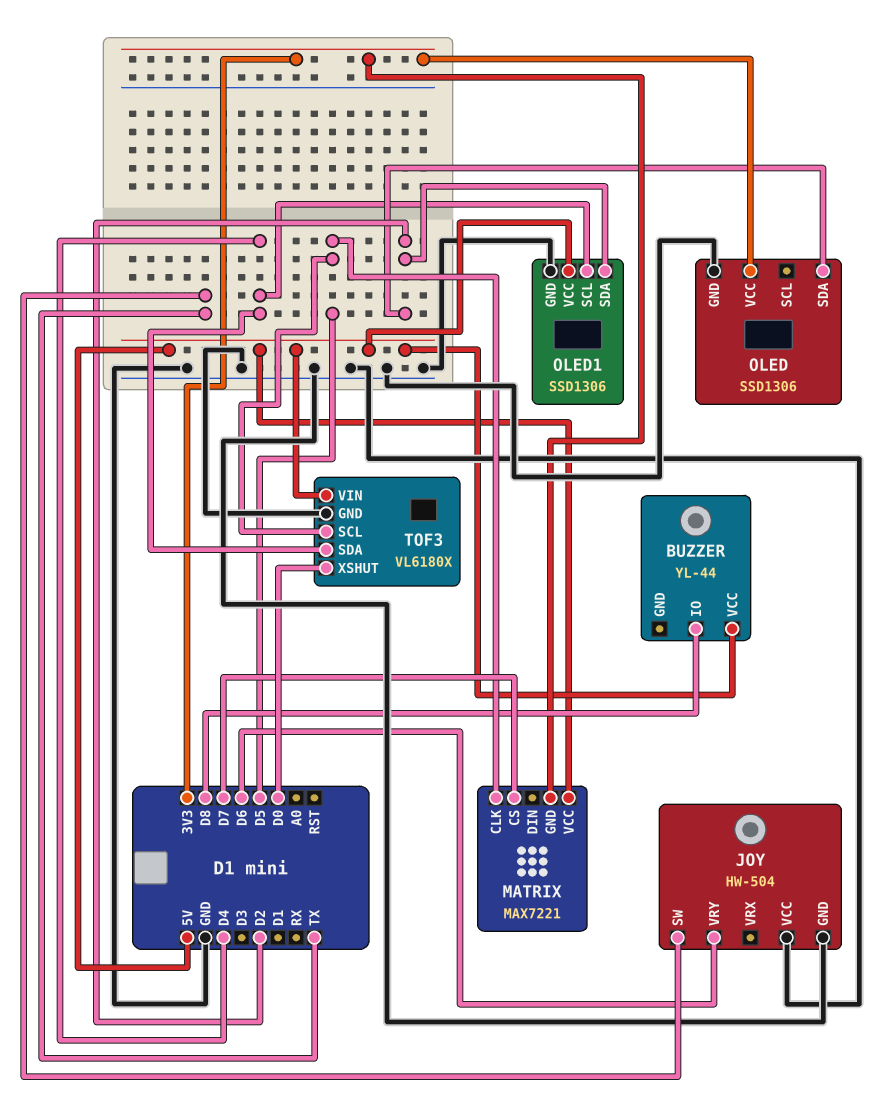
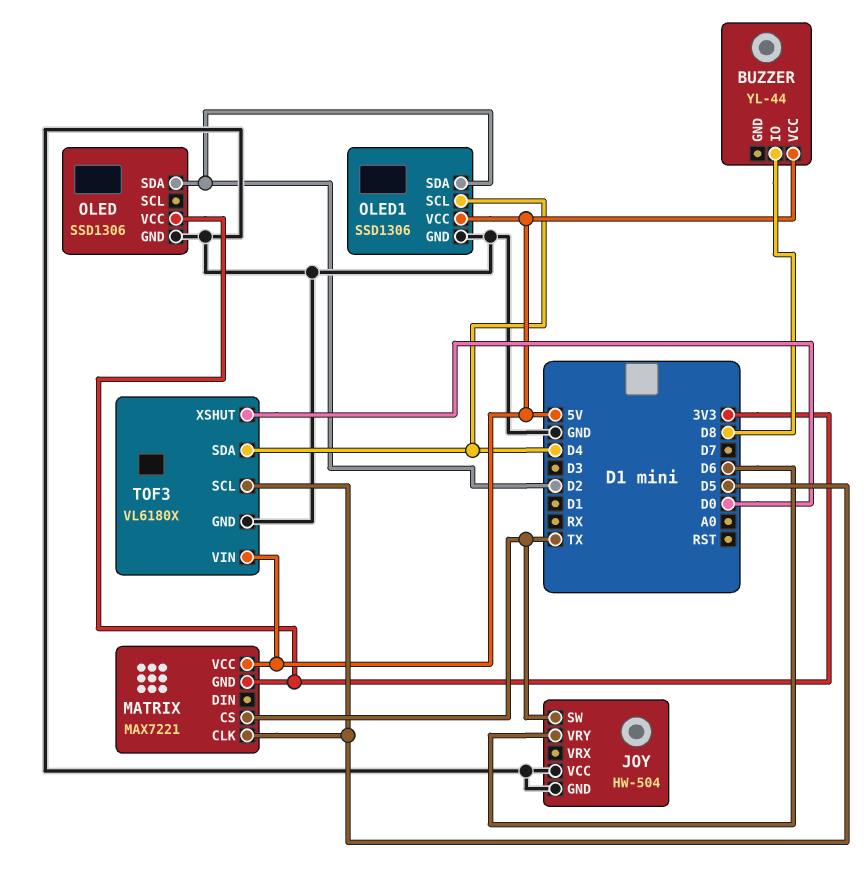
MATRIX pin CS: D7 -> TX

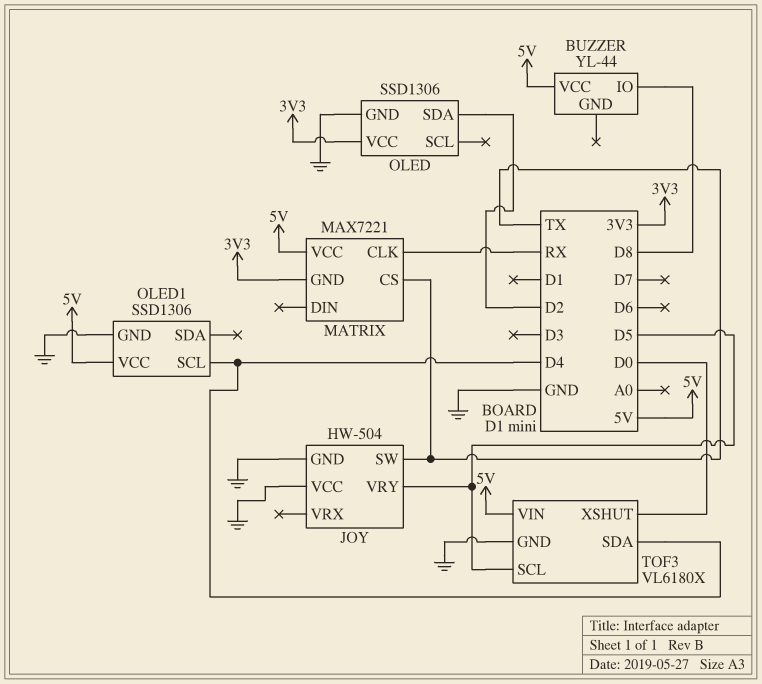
JOY pin VRY: D6 -> D5
MATRIX pin CLK: D5 -> RX
OLED1 pin SDA: D2 -> none

